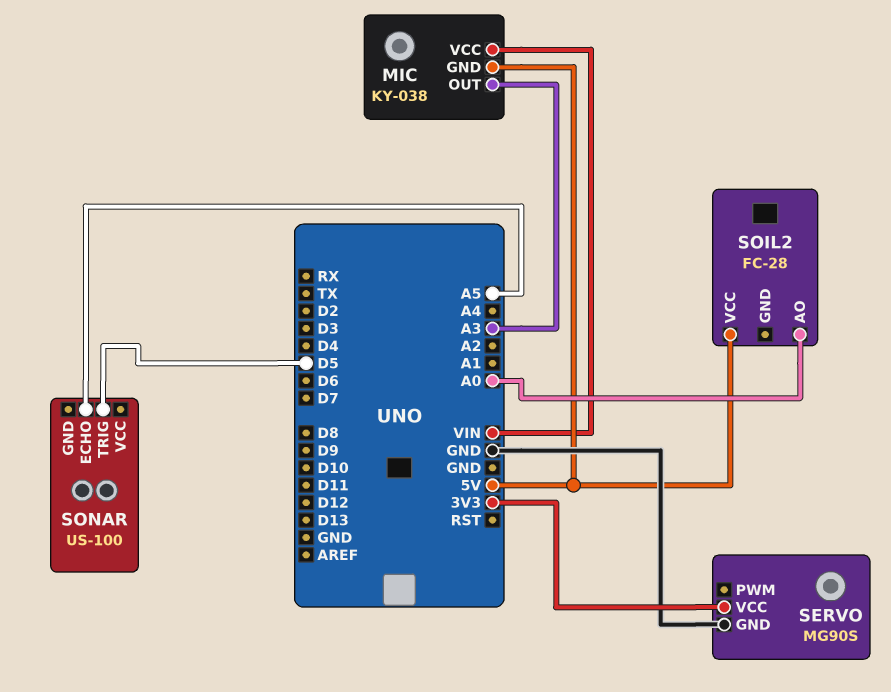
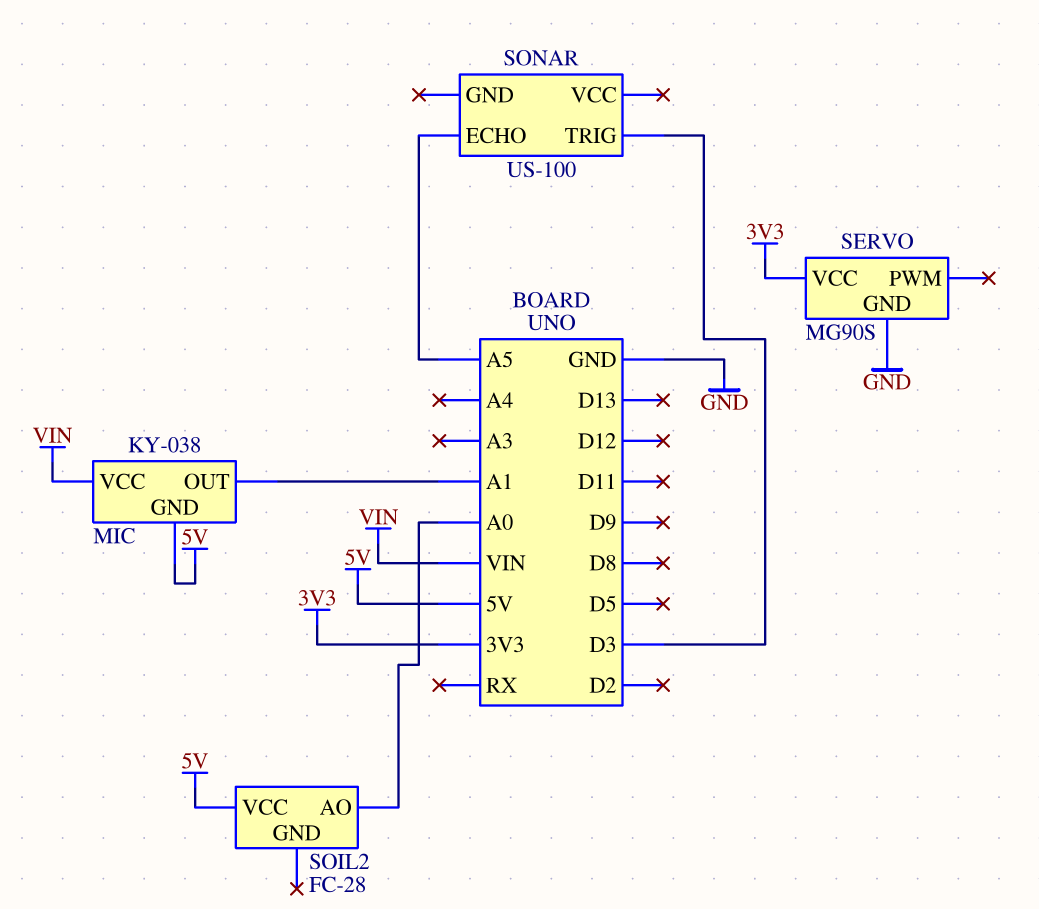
MIC pin OUT: A3 -> A1
SONAR pin TRIG: D5 -> D3

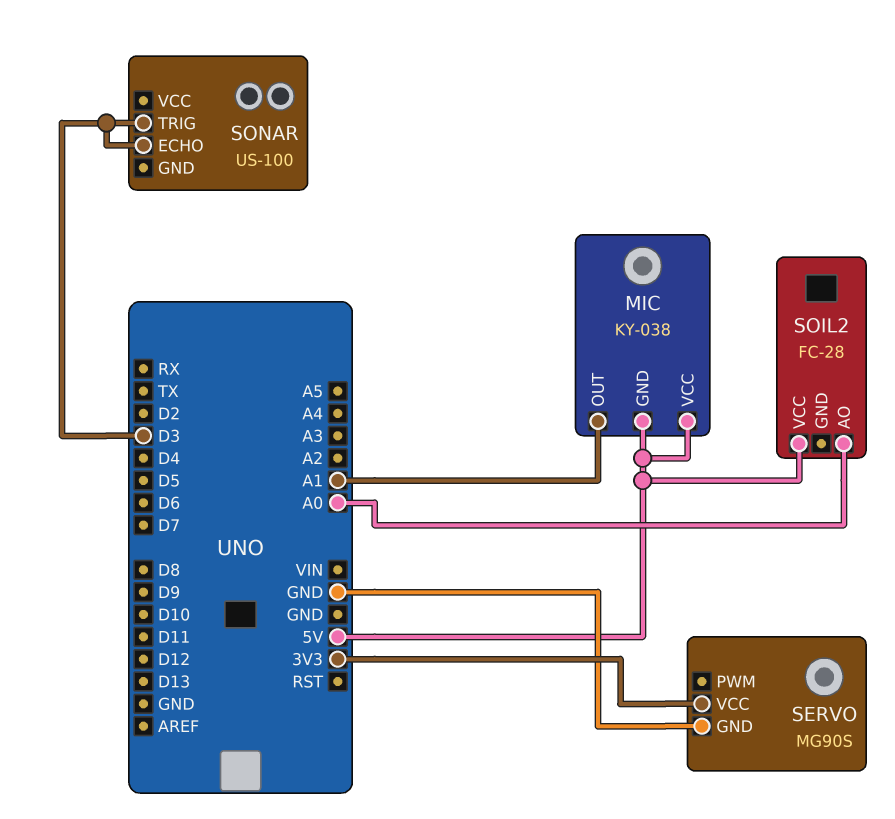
MIC pin VCC: VIN -> 5V
SONAR pin ECHO: A5 -> D3

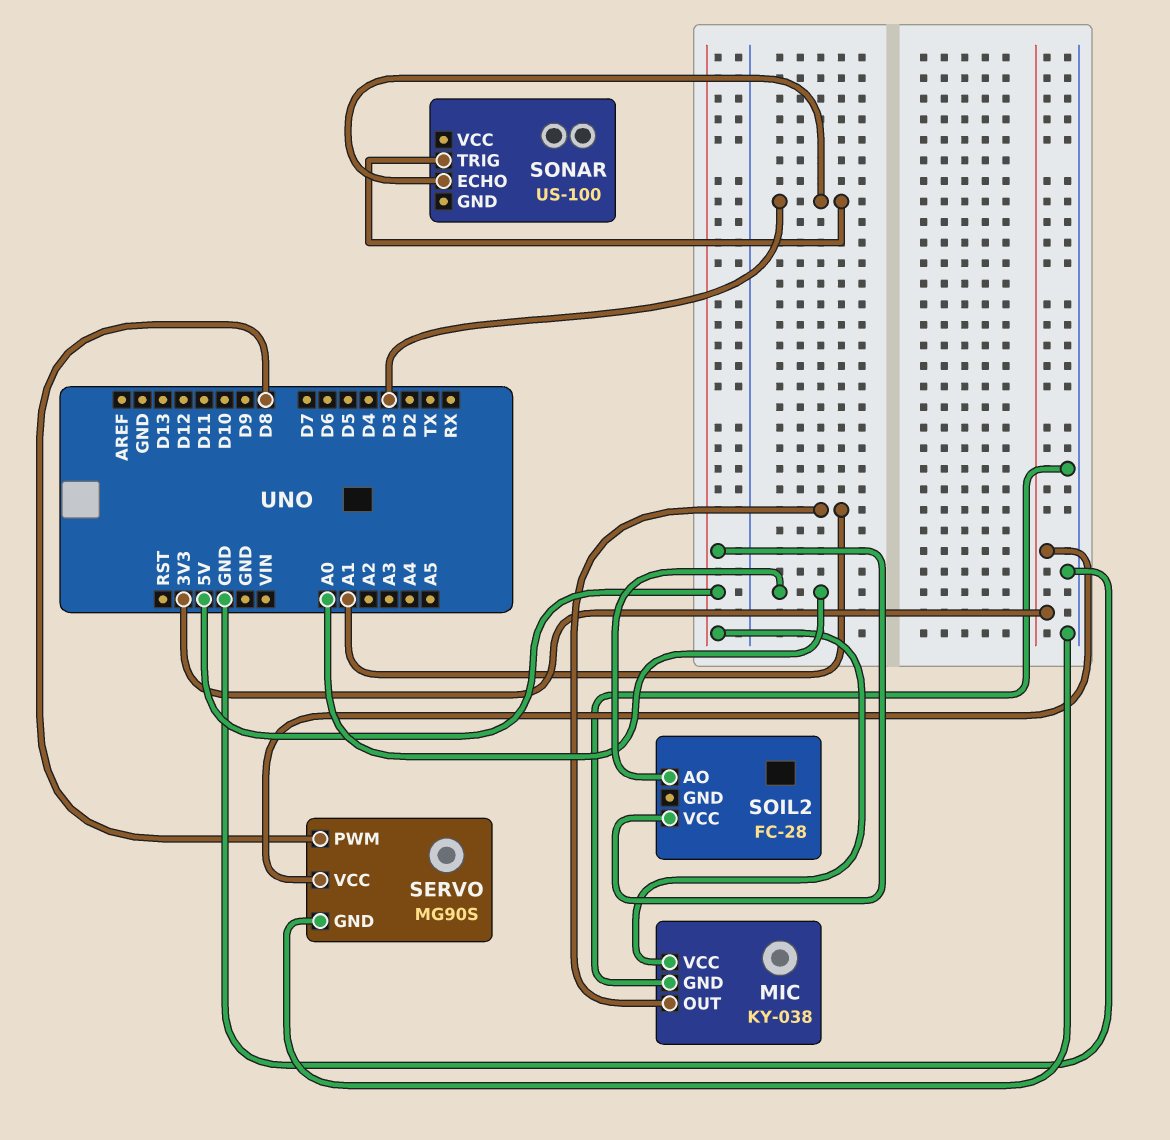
MIC pin GND: 5V -> GND
SERVO pin PWM: none -> D8

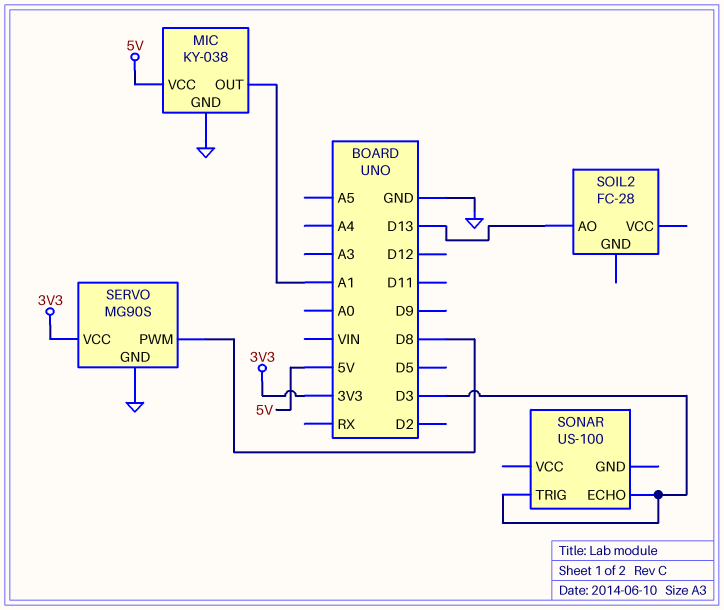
SOIL2 pin AO: A0 -> D13
SOIL2 pin VCC: 5V -> none

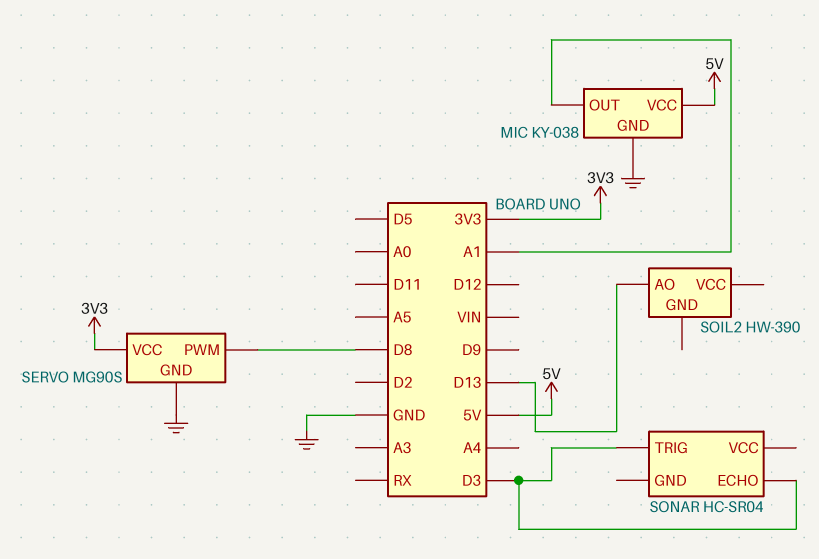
SOIL2: FC-28 -> HW-390
SONAR: US-100 -> HC-SR04

